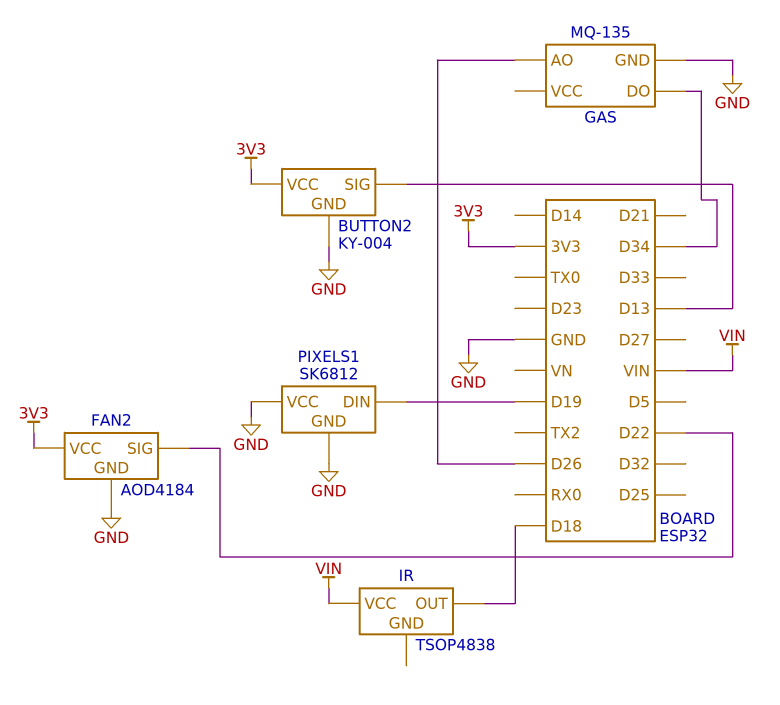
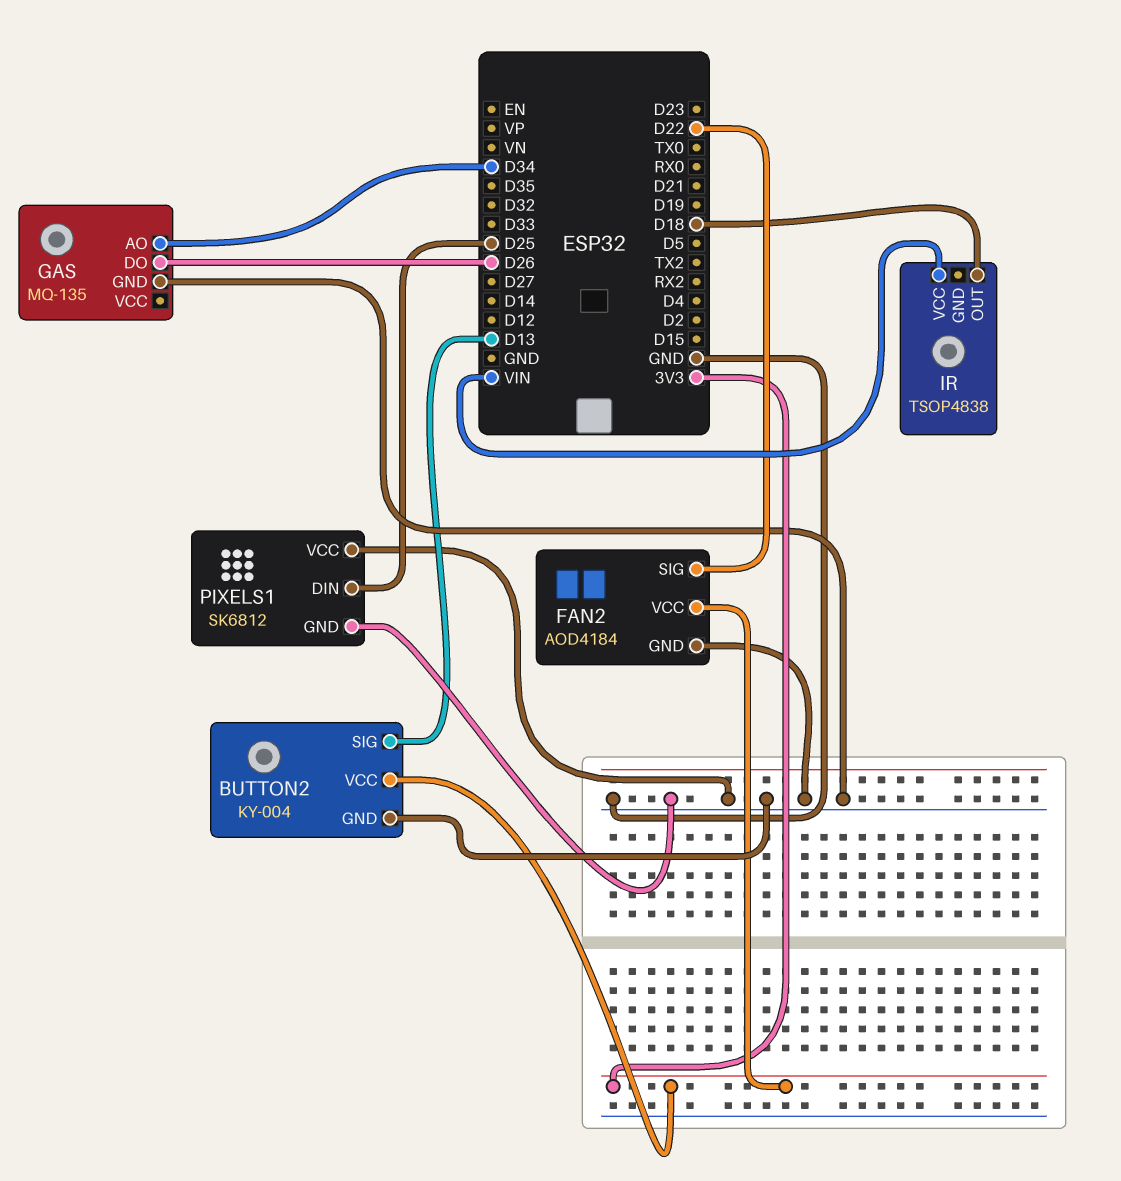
GAS pin AO: D26 -> D34
GAS pin DO: D34 -> D26
PIXELS1 pin DIN: D19 -> D25

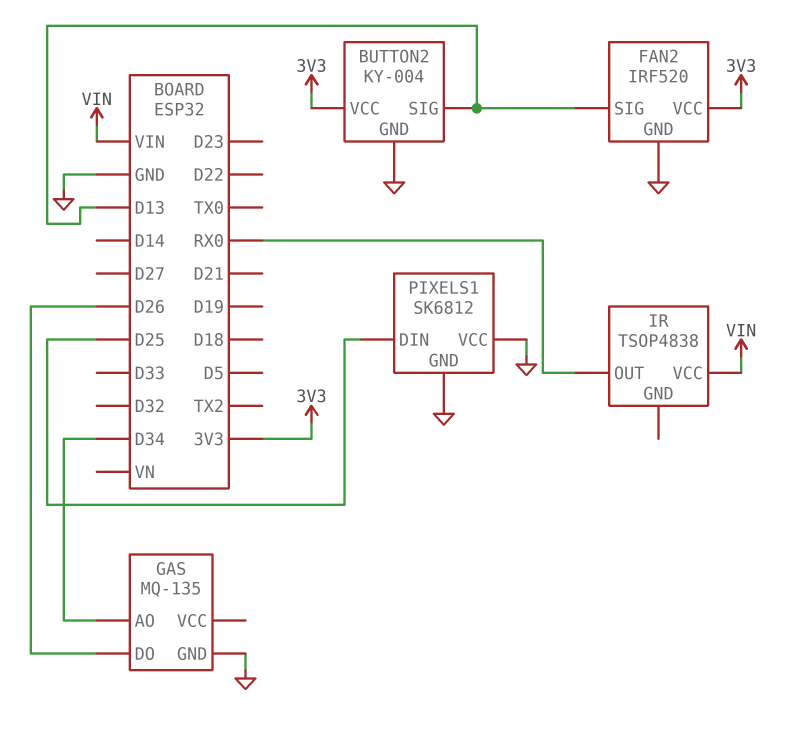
FAN2: AOD4184 -> IRF520
FAN2 pin SIG: D22 -> D13
IR pin OUT: D18 -> RX0

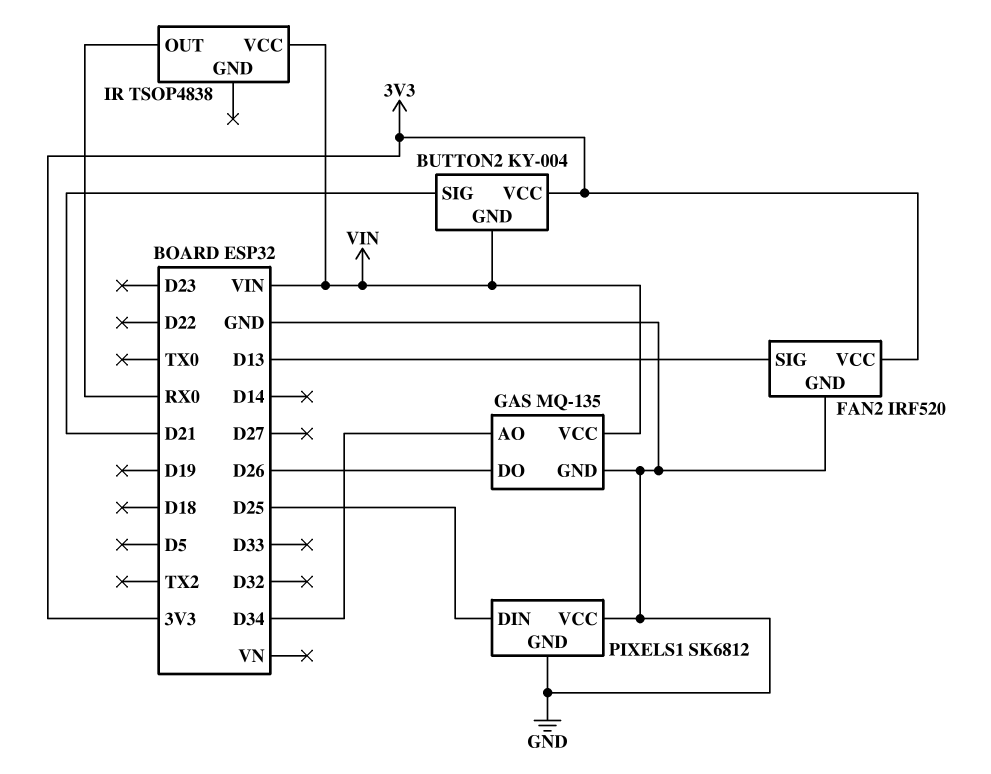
BUTTON2 pin GND: GND -> VIN
BUTTON2 pin SIG: D13 -> D21
GAS pin VCC: none -> VIN

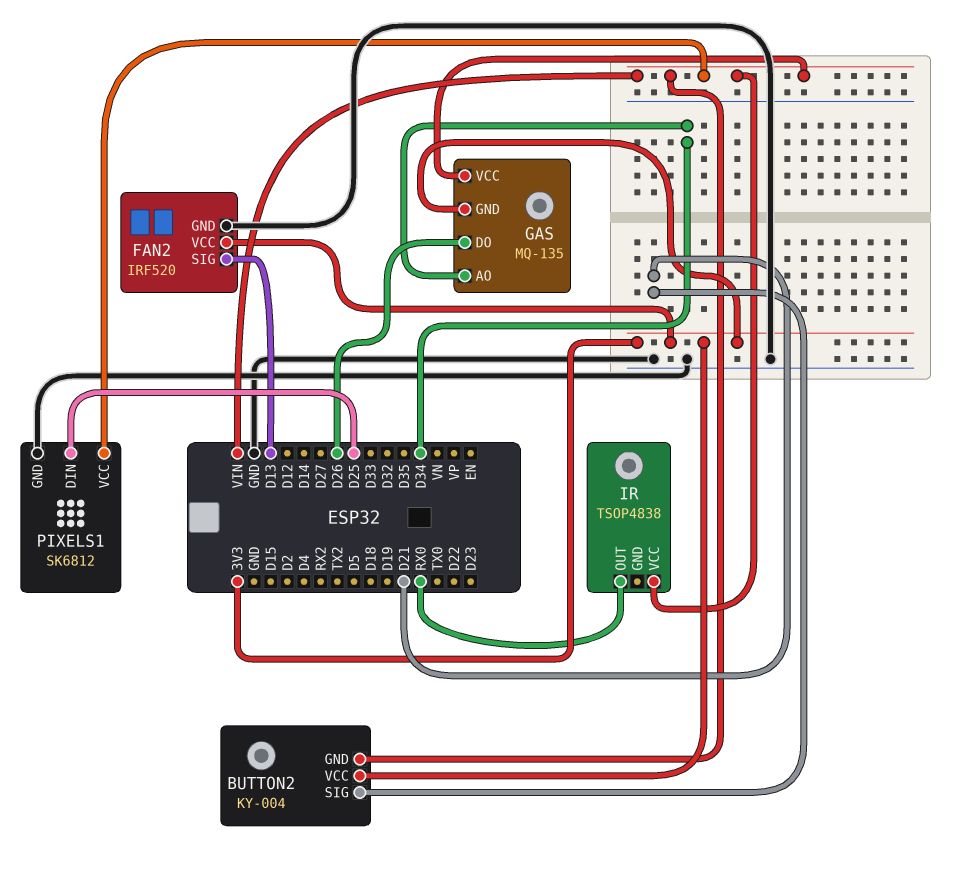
GAS pin GND: GND -> 3V3
PIXELS1 pin VCC: GND -> VIN

